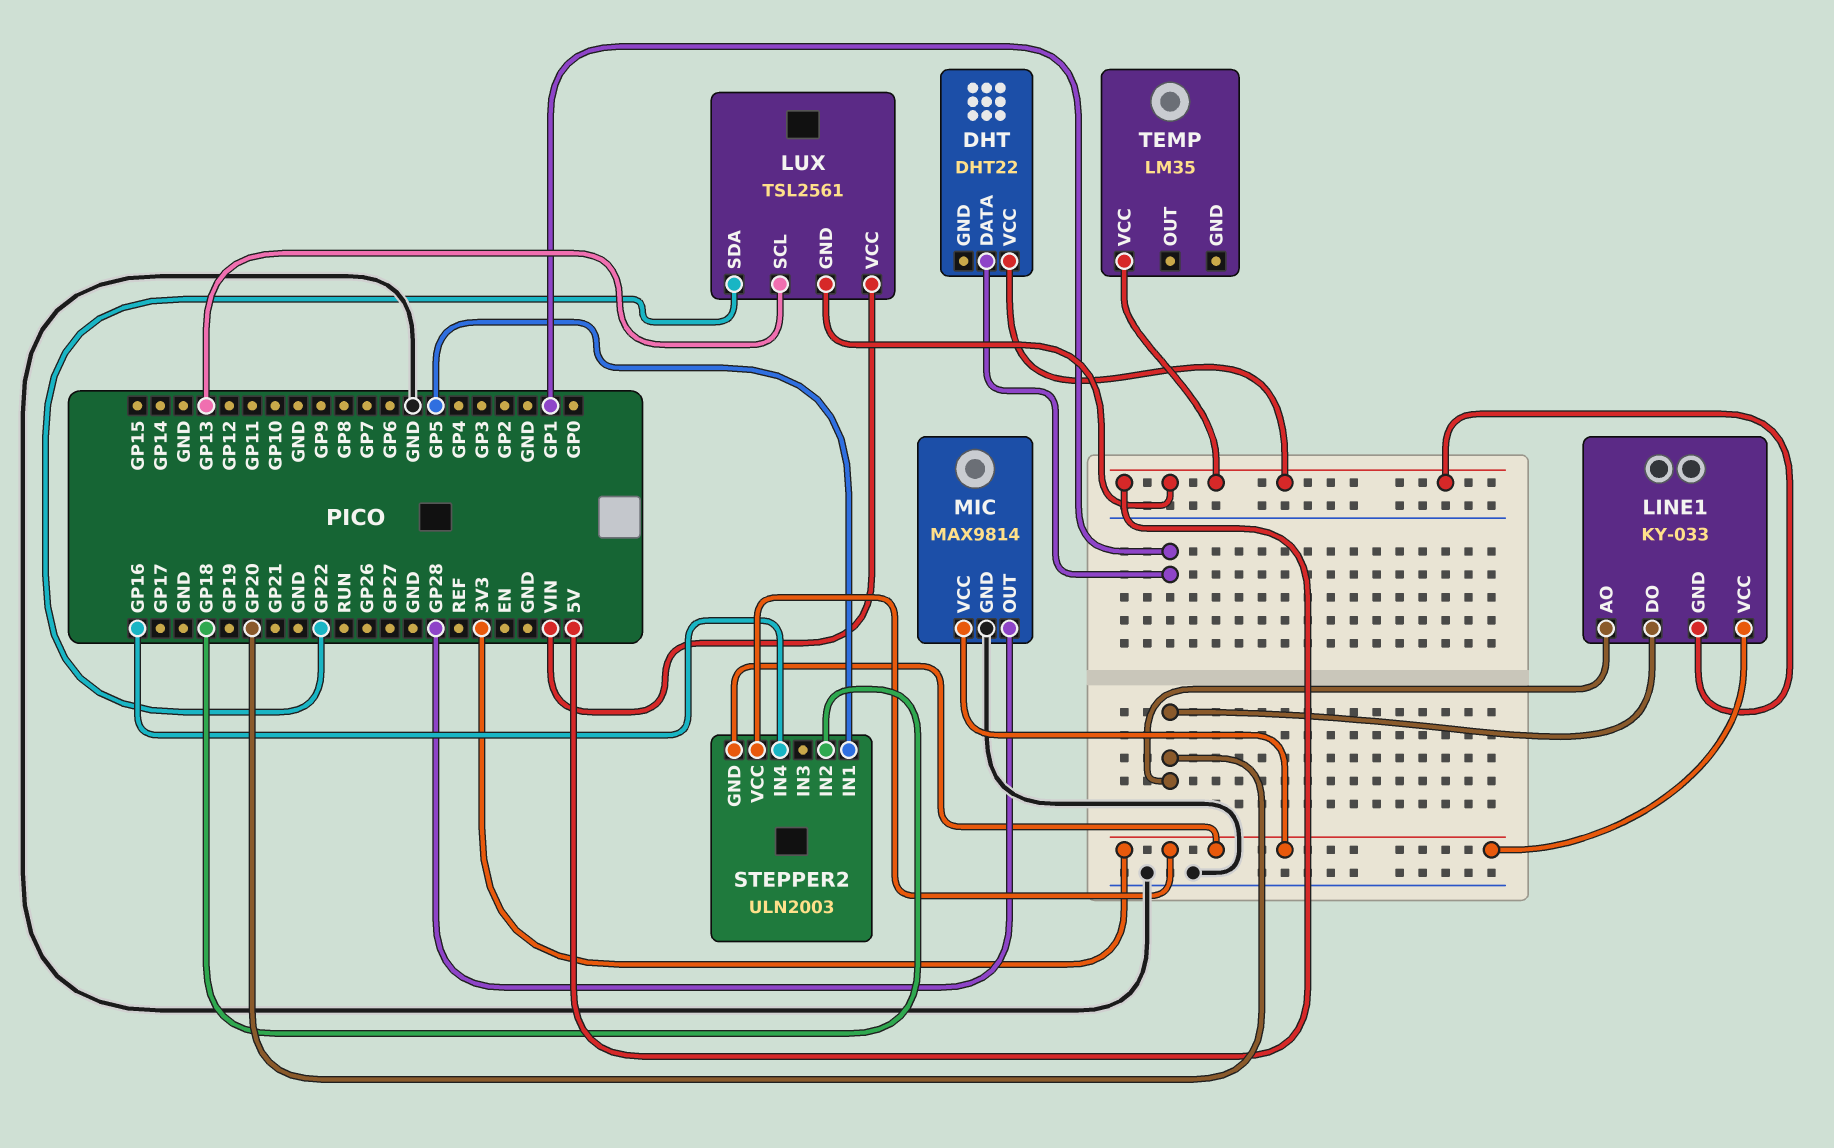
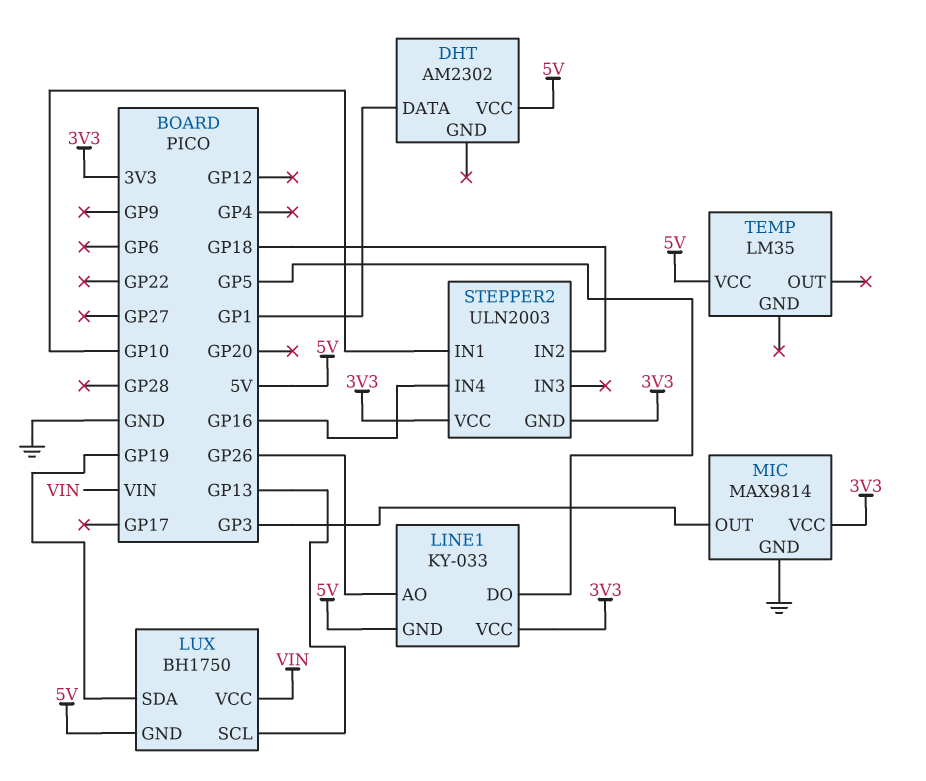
DHT: DHT22 -> AM2302
LINE1 pin AO: GP20 -> GP26
LINE1 pin DO: GP20 -> GP5
LUX: TSL2561 -> BH1750
LUX pin SDA: GP22 -> GP19
MIC pin OUT: GP28 -> GP3
STEPPER2 pin IN1: GP5 -> GP10

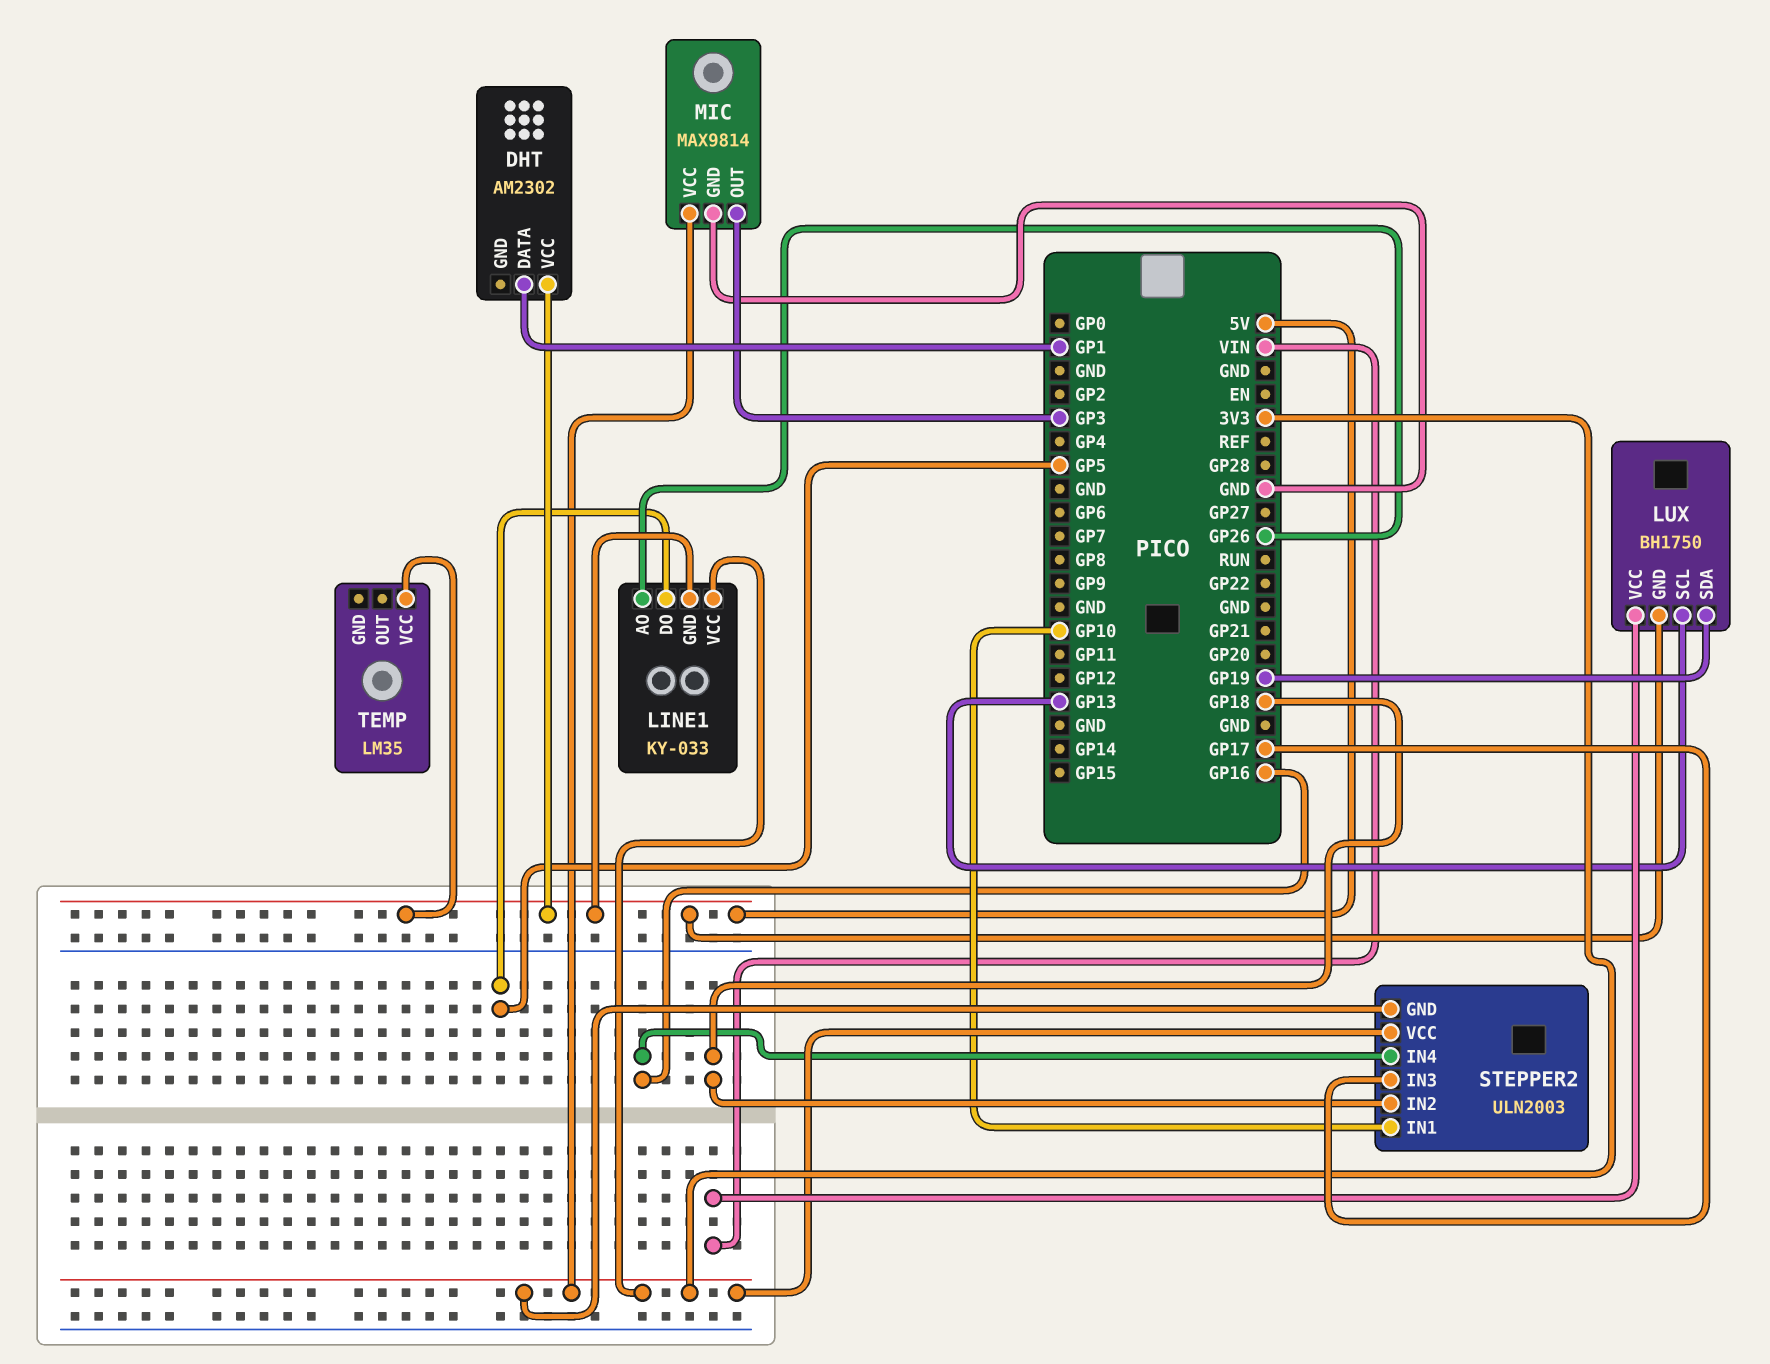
STEPPER2 pin IN3: none -> GP17

